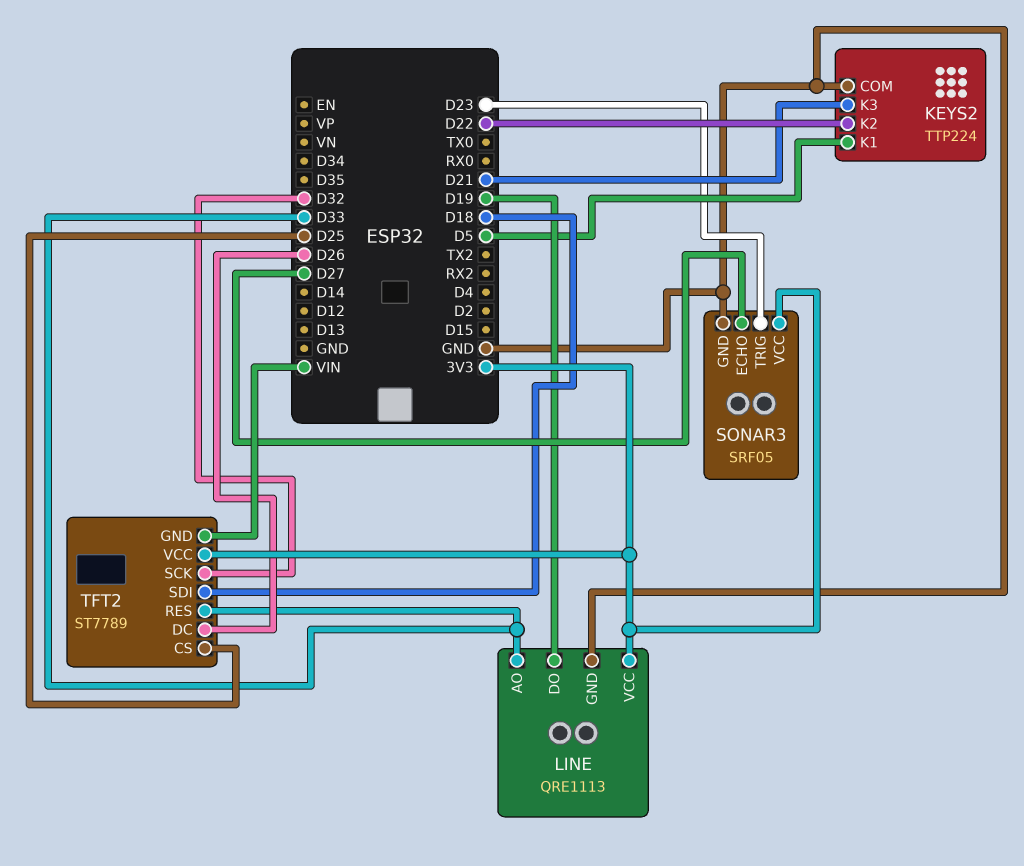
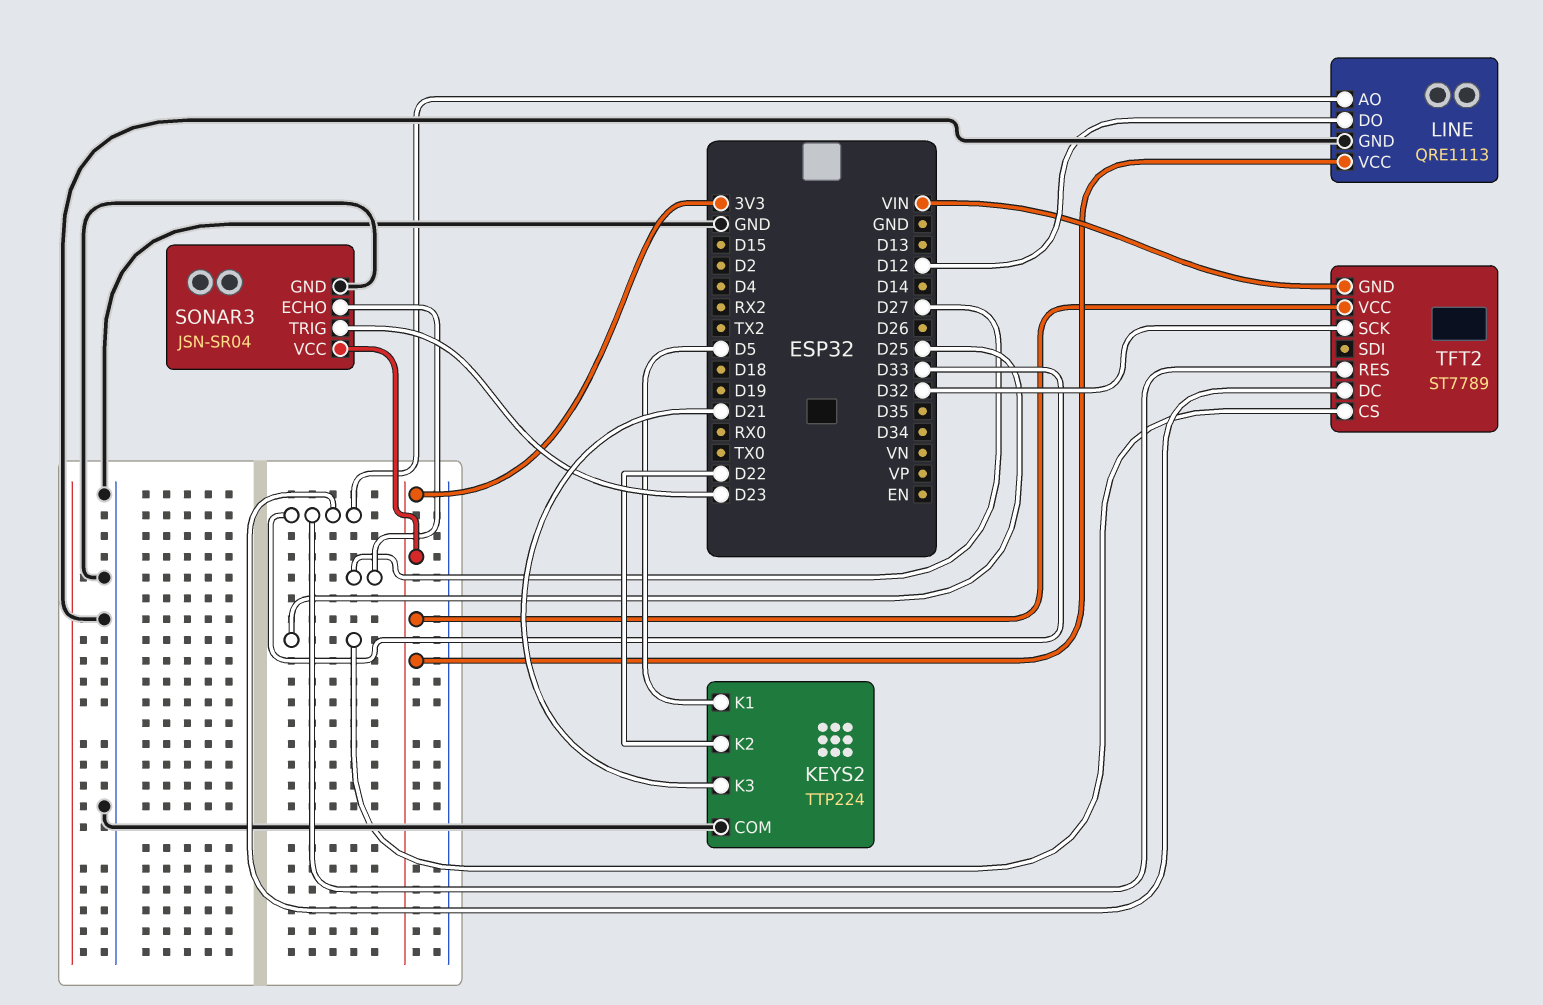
LINE pin DO: D19 -> D12
SONAR3: SRF05 -> JSN-SR04
TFT2 pin DC: D26 -> D33
TFT2 pin SDI: D18 -> none

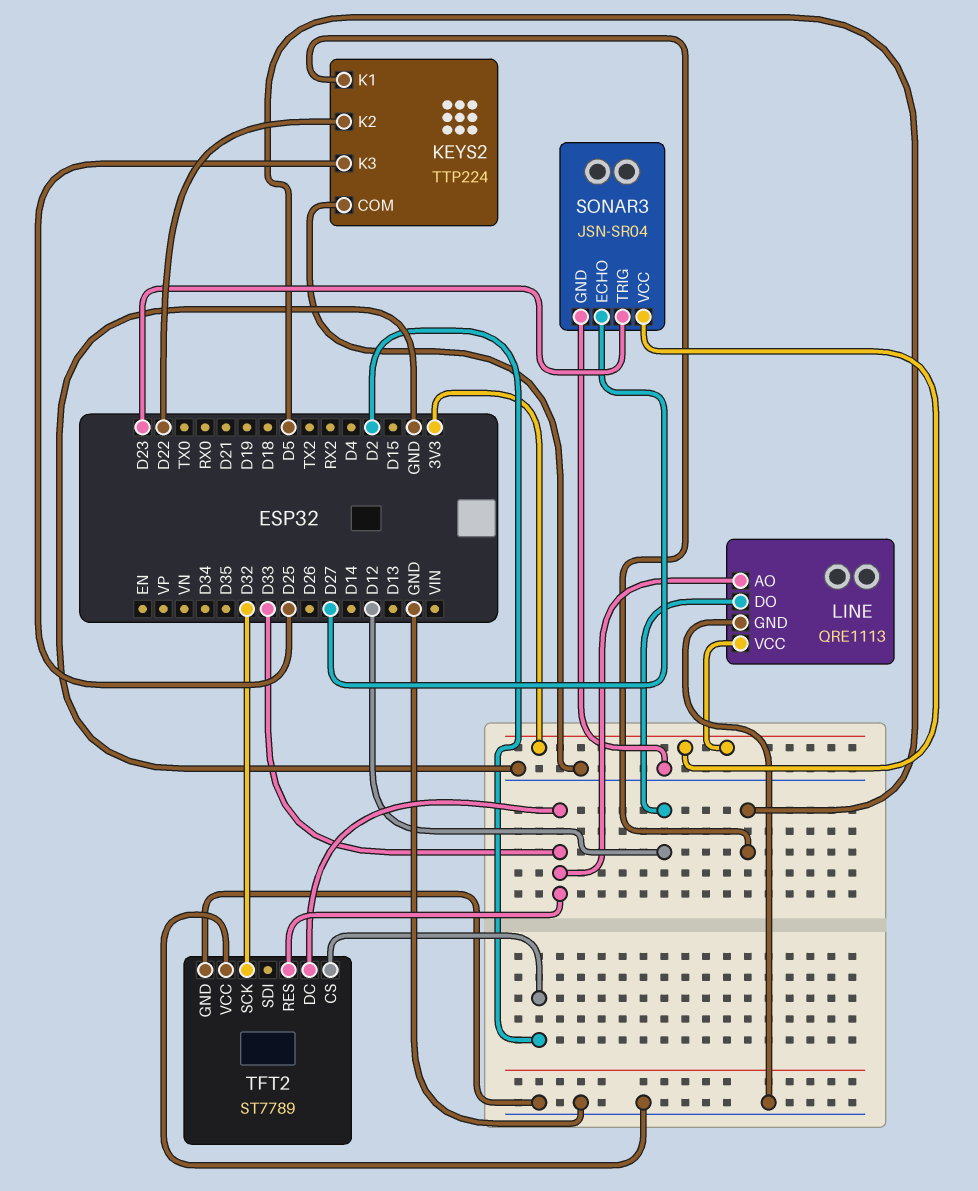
KEYS2 pin K3: D21 -> D25
TFT2 pin CS: D25 -> D2
TFT2 pin GND: VIN -> GND
TFT2 pin VCC: 3V3 -> GND

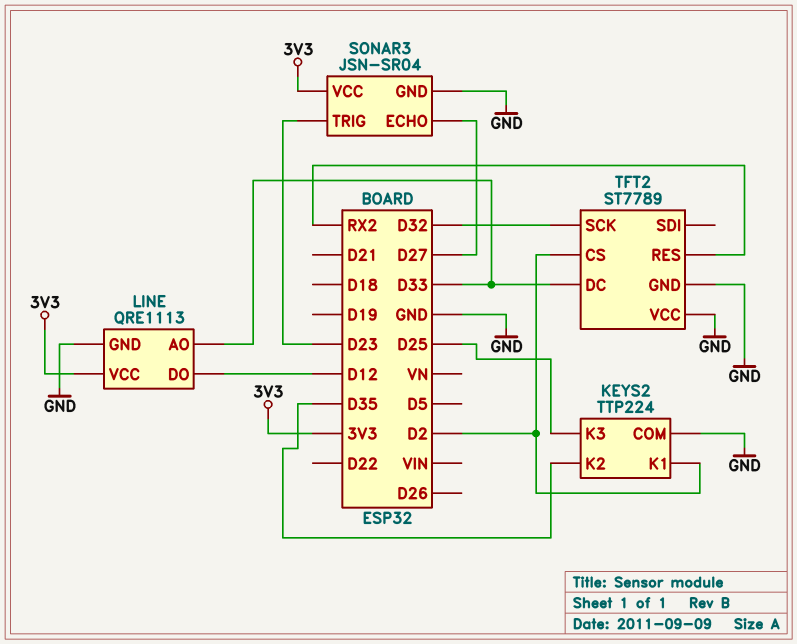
KEYS2 pin K1: D5 -> D2
KEYS2 pin K2: D22 -> D35
TFT2 pin RES: D33 -> RX2

